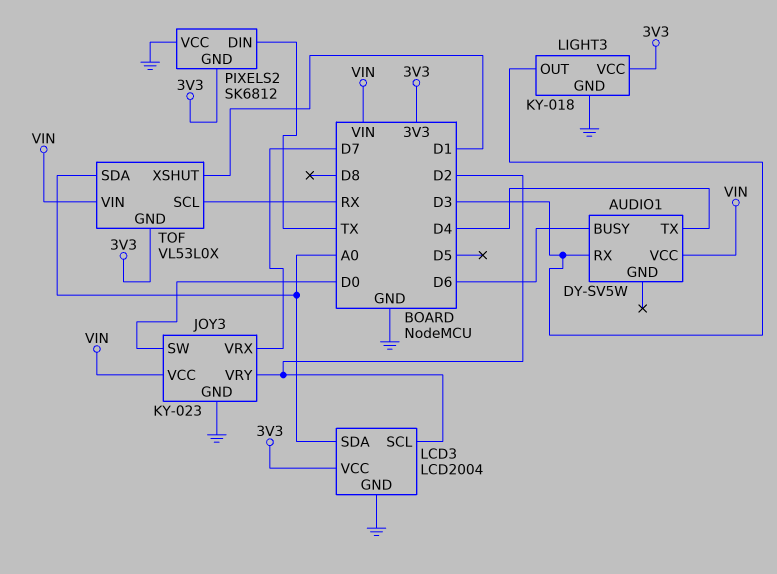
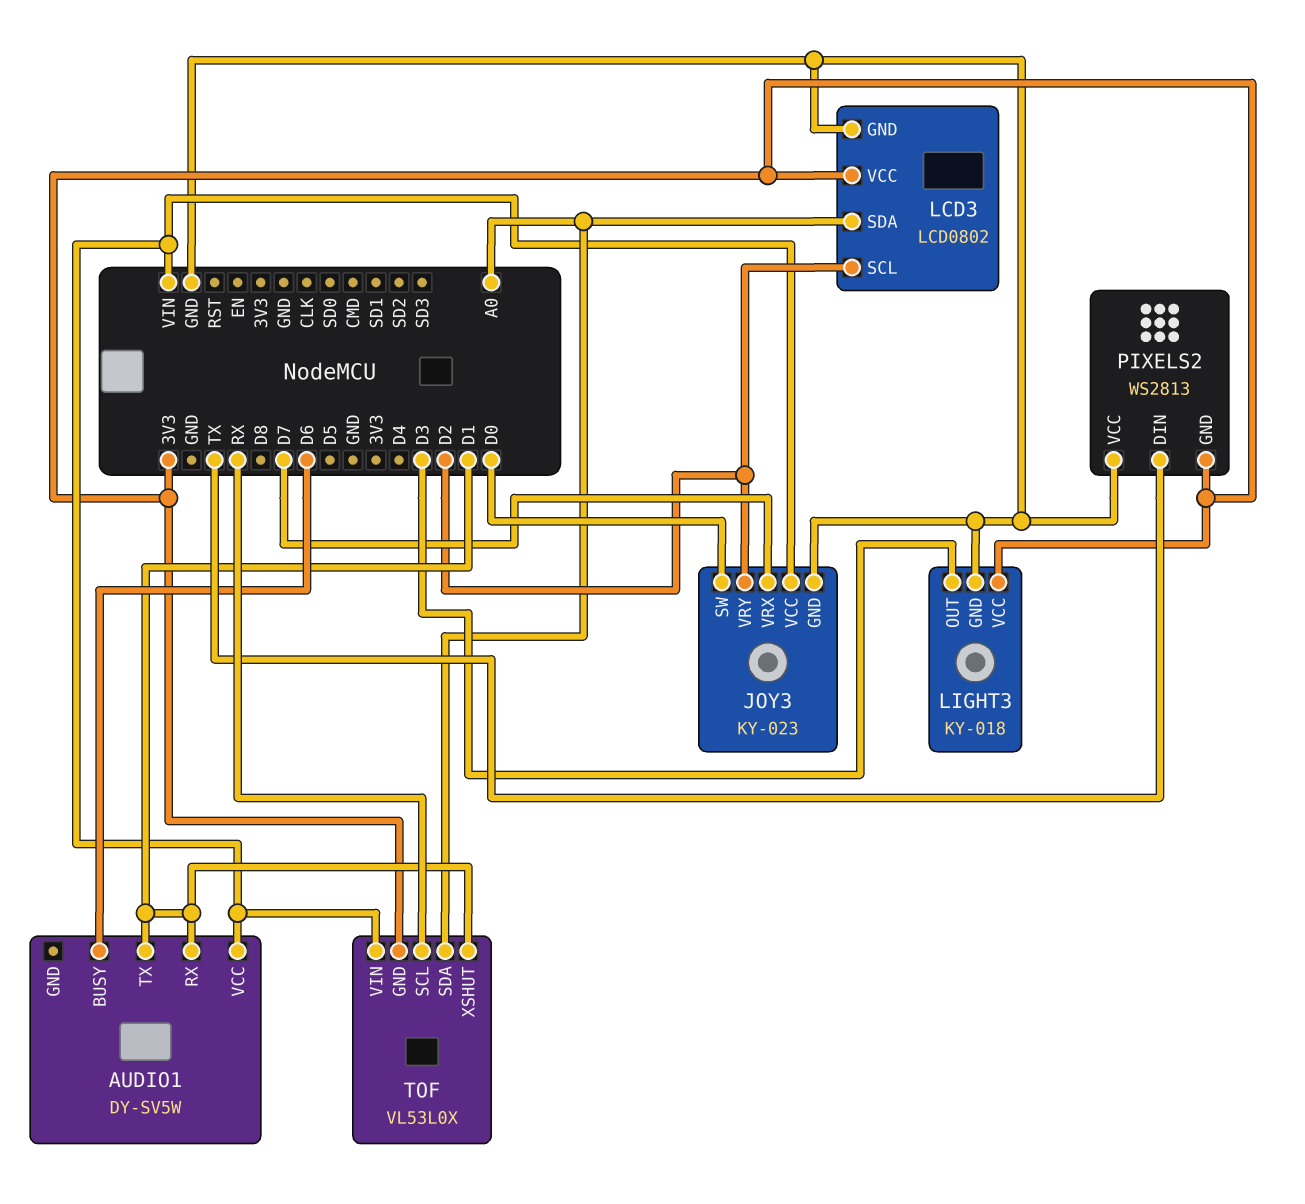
AUDIO1 pin RX: D3 -> D1
AUDIO1 pin TX: D4 -> D1
LCD3: LCD2004 -> LCD0802
PIXELS2: SK6812 -> WS2813

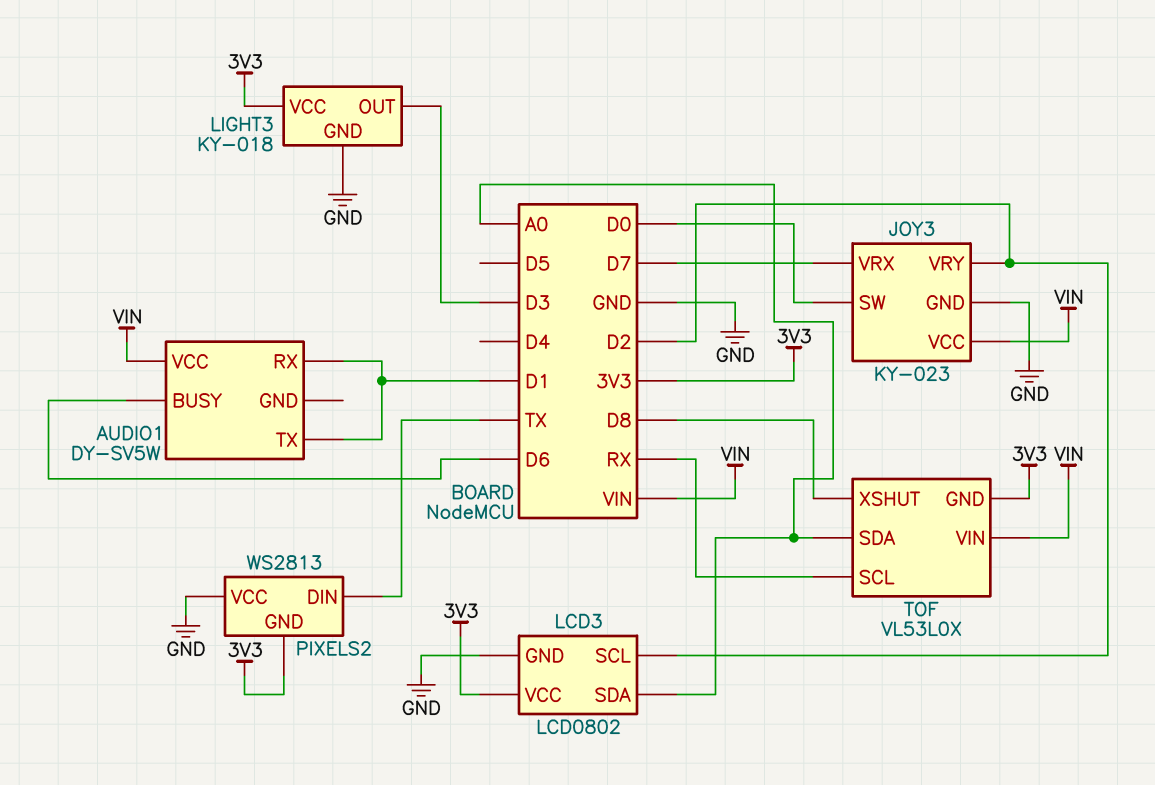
TOF pin XSHUT: D1 -> D8

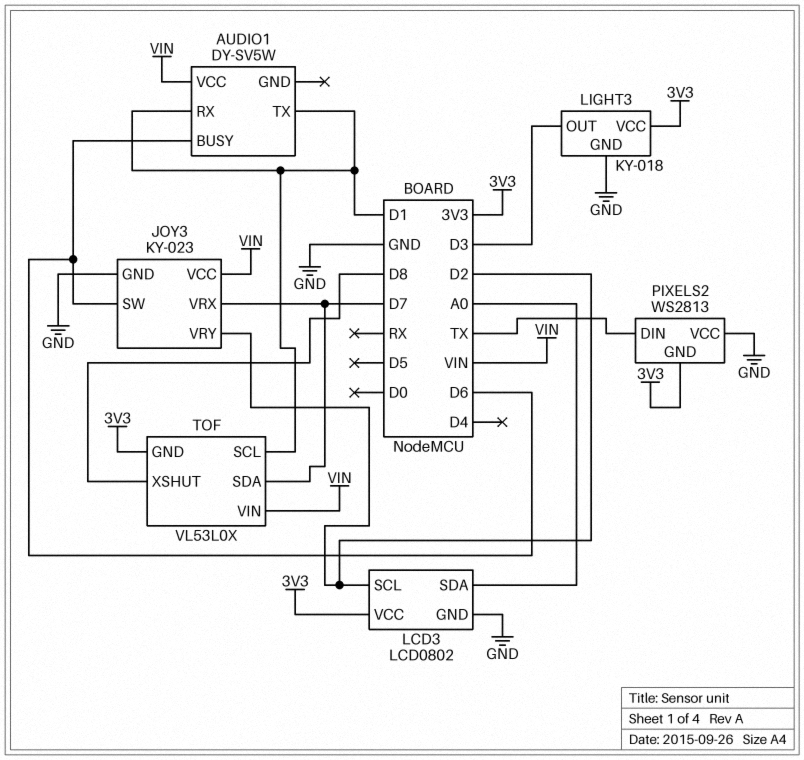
JOY3 pin SW: D0 -> D6
TOF pin SCL: RX -> D1
TOF pin SDA: A0 -> D7

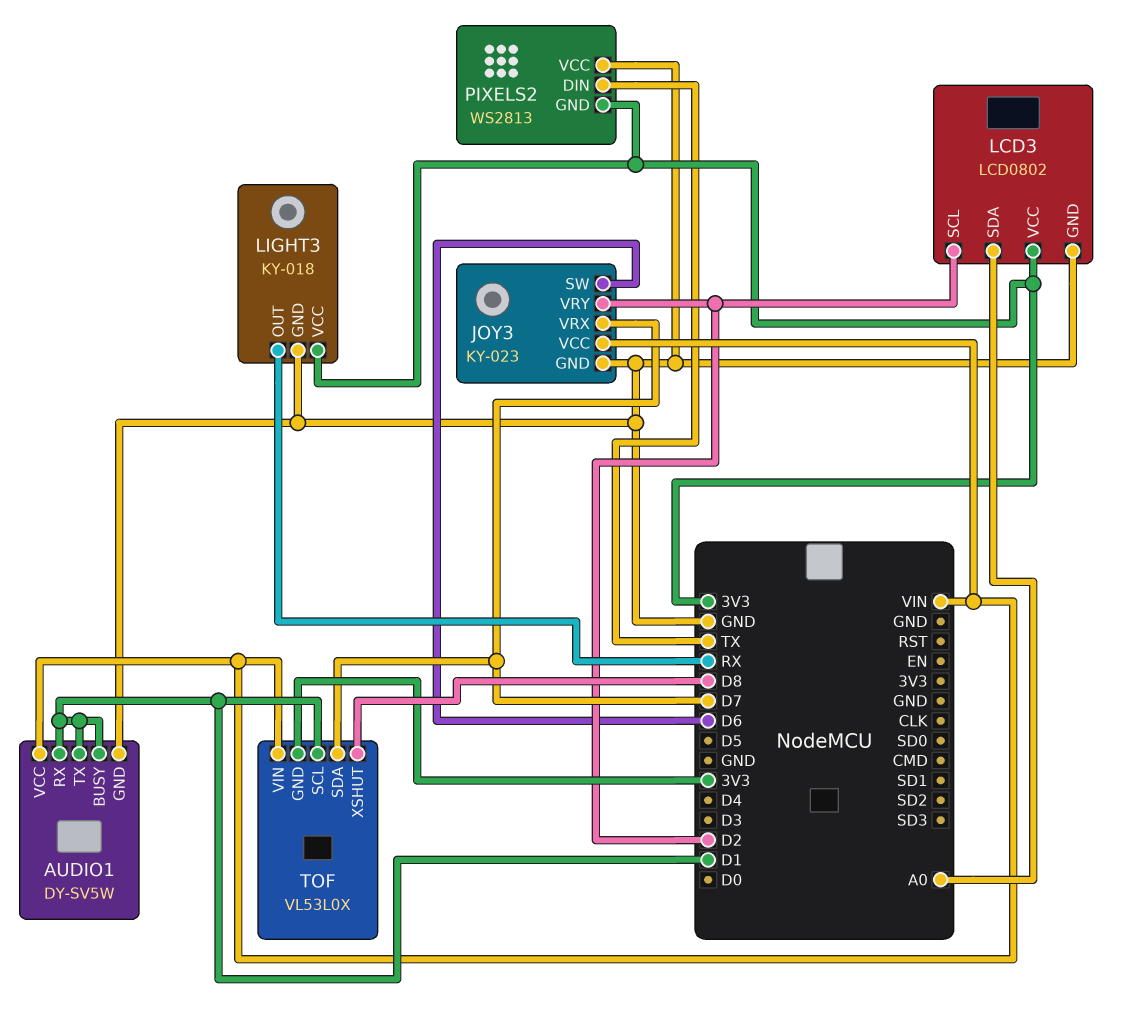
AUDIO1 pin BUSY: D6 -> D1
AUDIO1 pin GND: none -> GND
LIGHT3 pin OUT: D3 -> RX

